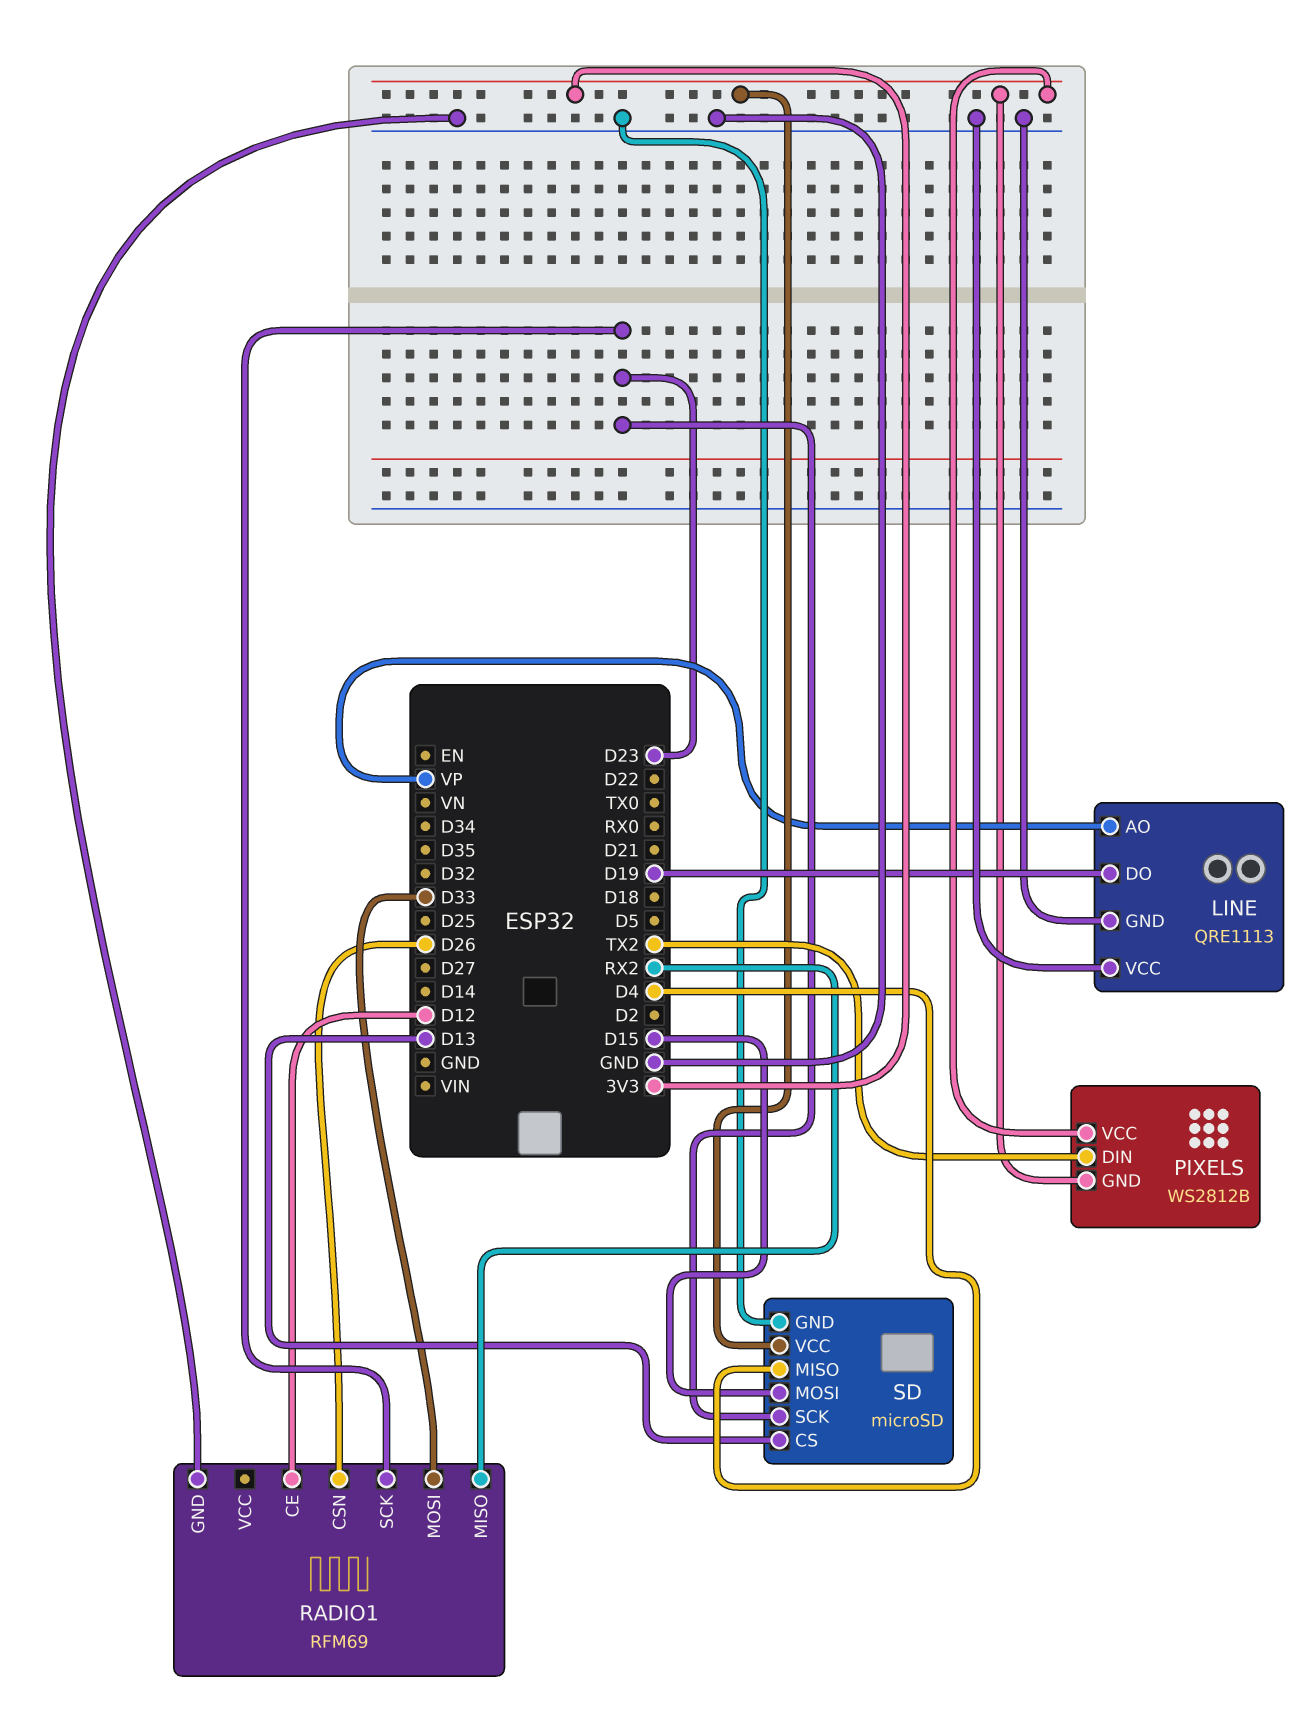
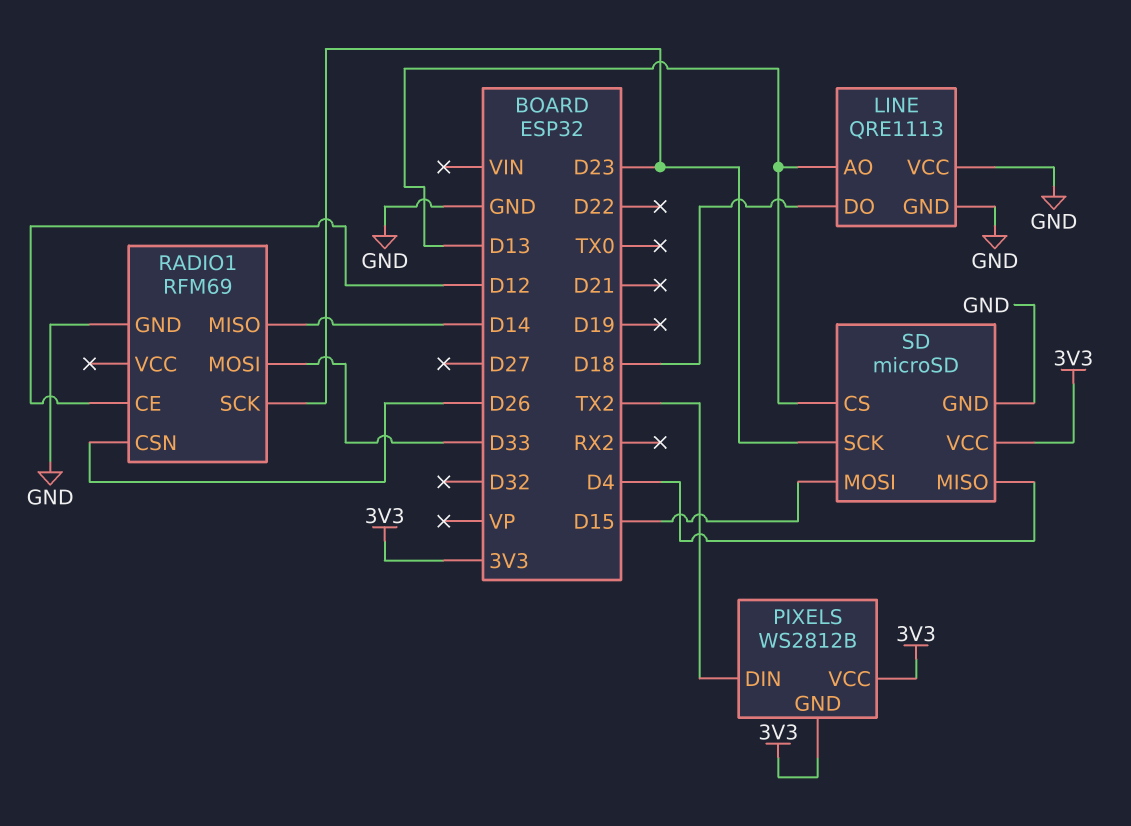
LINE pin AO: VP -> D13
LINE pin DO: D19 -> D18
RADIO1 pin MISO: RX2 -> D14

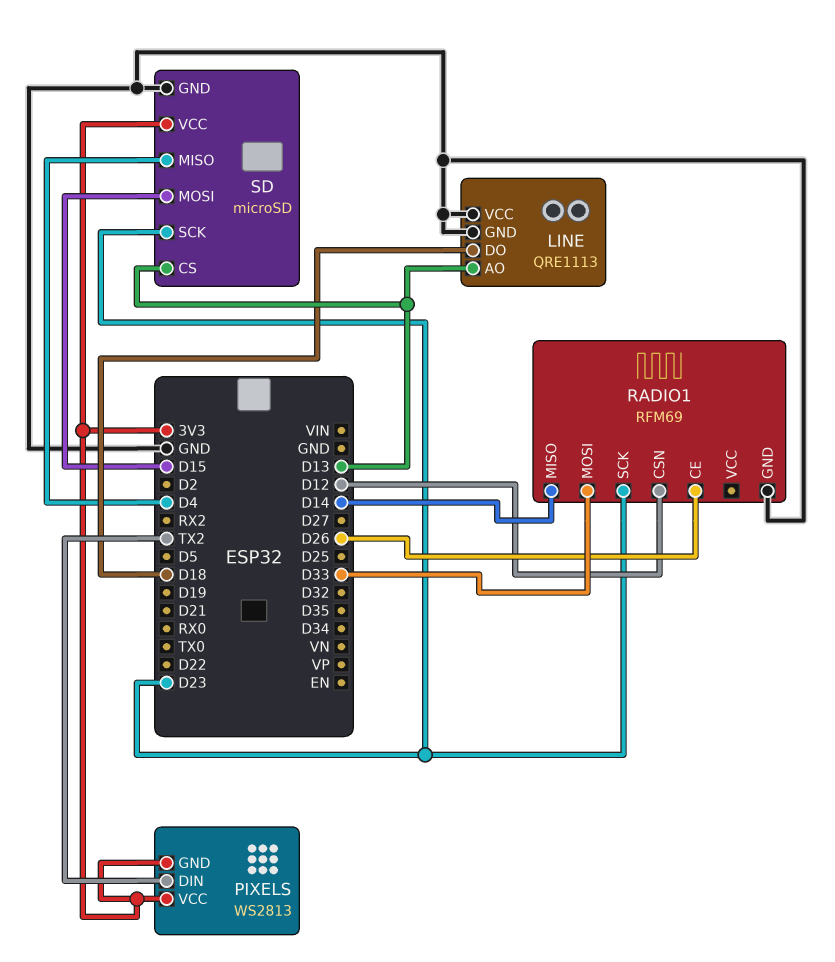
PIXELS: WS2812B -> WS2813
RADIO1 pin CE: D12 -> D26
RADIO1 pin CSN: D26 -> D12

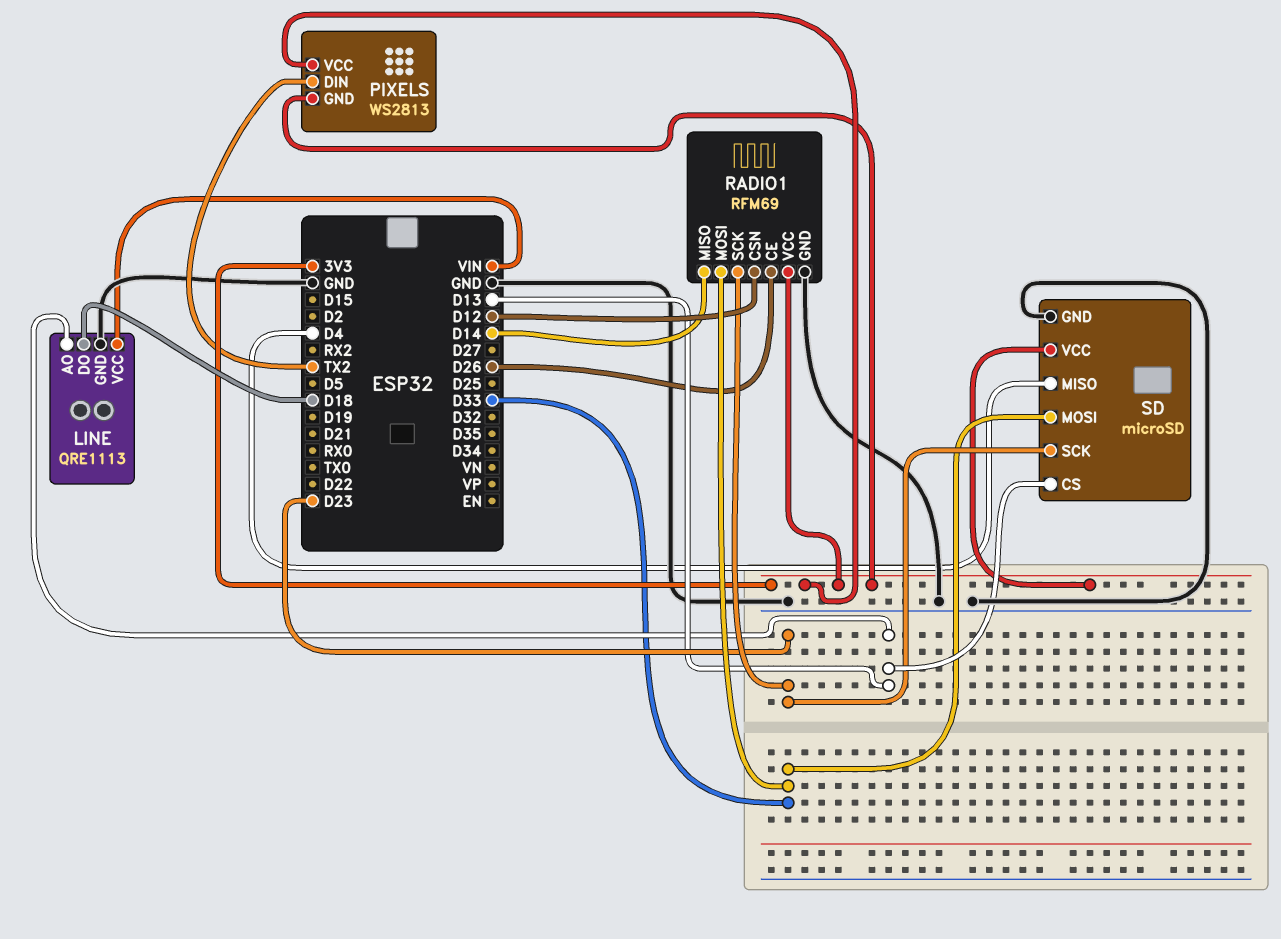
LINE pin VCC: GND -> VIN
RADIO1 pin VCC: none -> 3V3
SD pin MOSI: D15 -> D33

